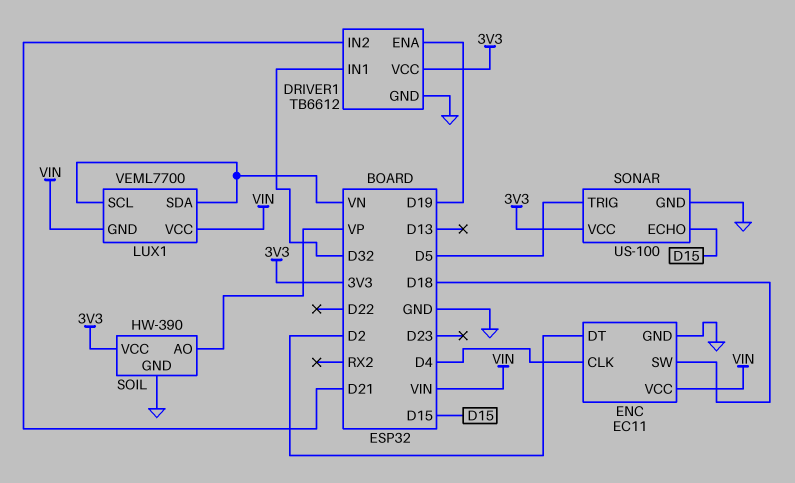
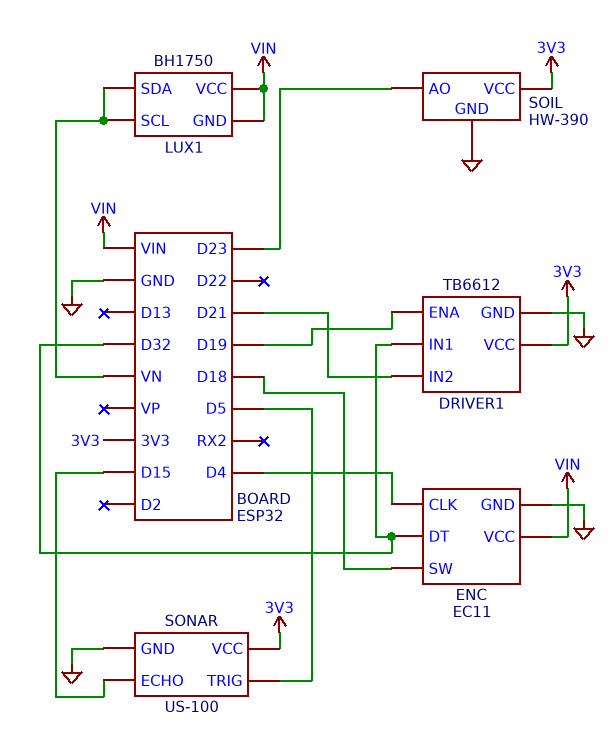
ENC pin DT: D2 -> D32
LUX1: VEML7700 -> BH1750
SOIL pin AO: VP -> D23

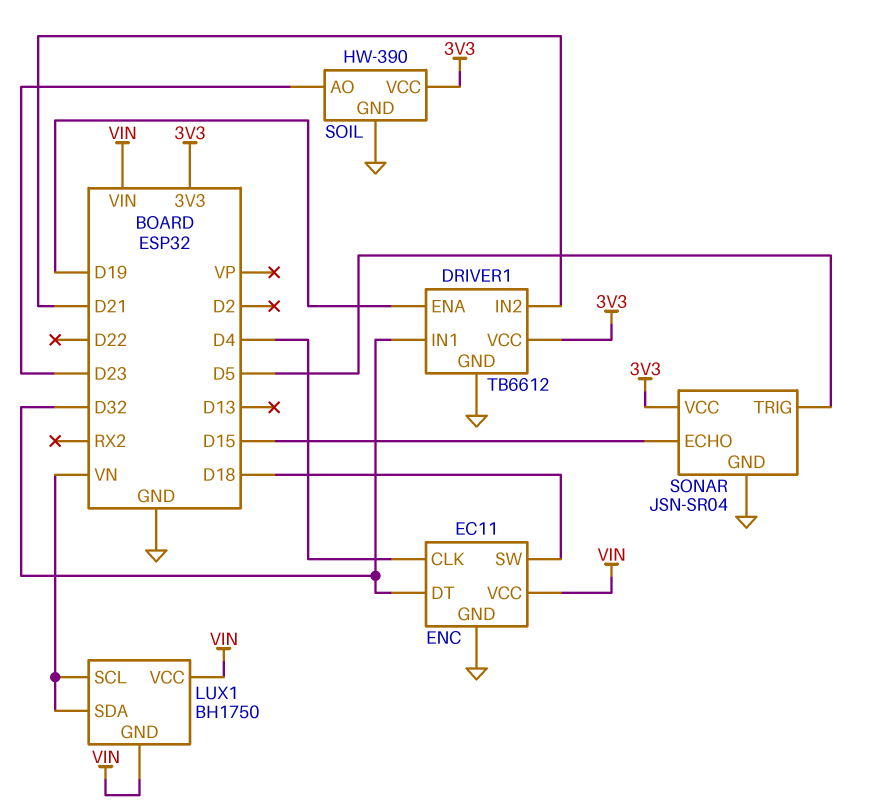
SONAR: US-100 -> JSN-SR04

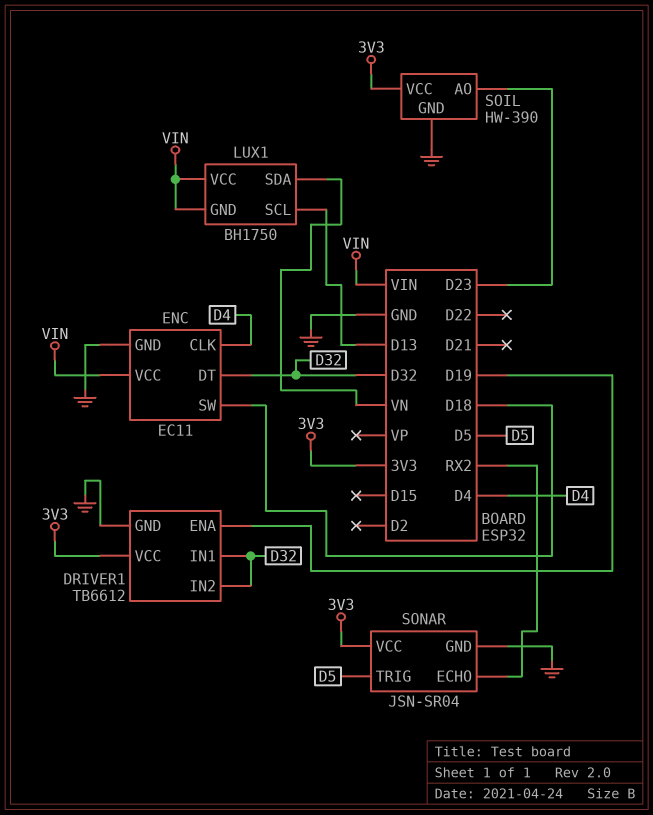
DRIVER1 pin IN2: D21 -> D32
LUX1 pin SCL: VN -> D13
SONAR pin ECHO: D15 -> RX2

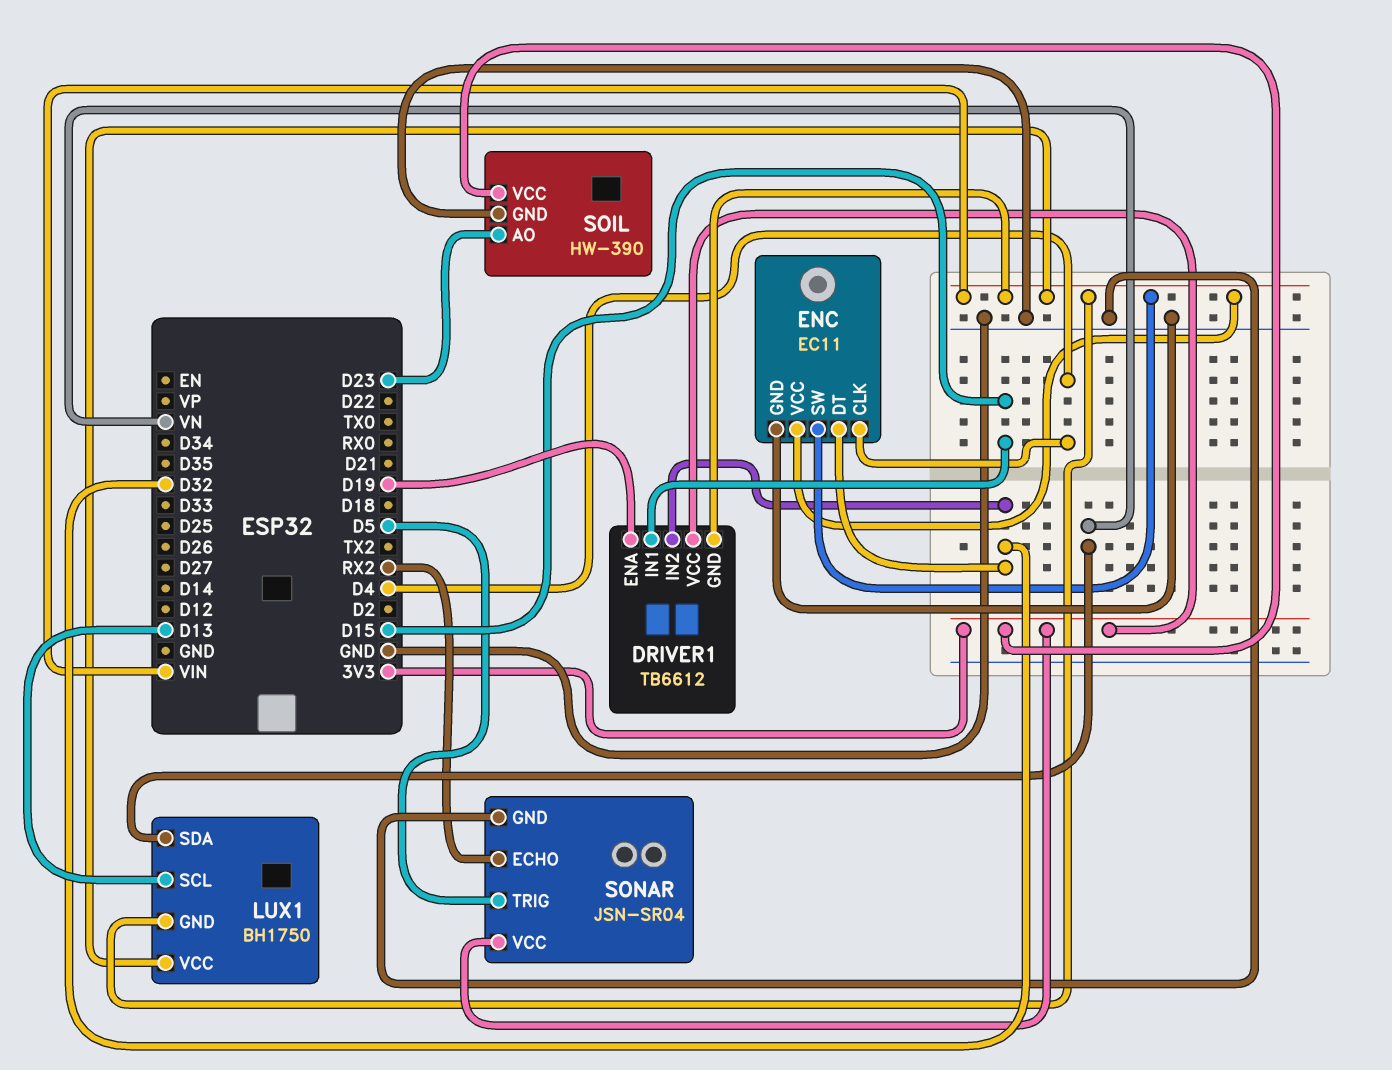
DRIVER1 pin GND: GND -> VIN
DRIVER1 pin IN1: D32 -> D15
ENC pin SW: D18 -> VIN

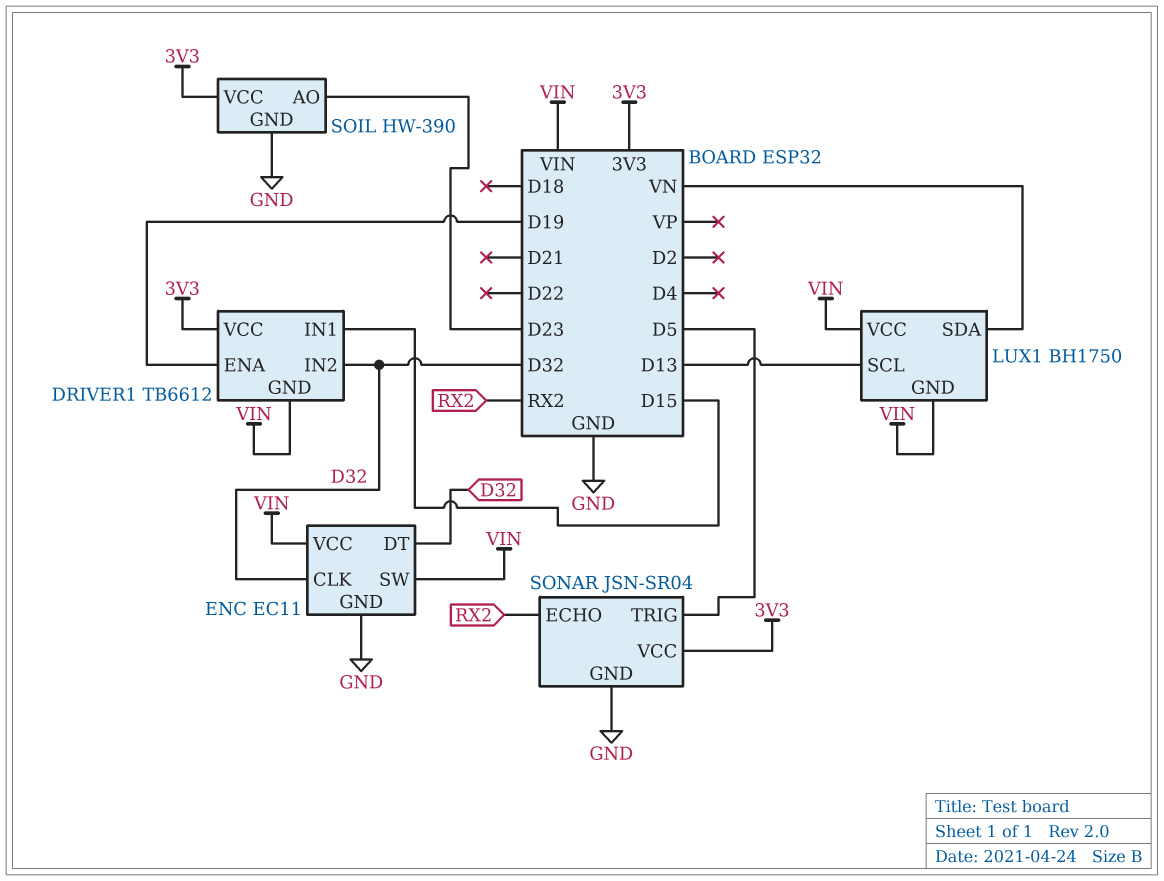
ENC pin CLK: D4 -> D32

